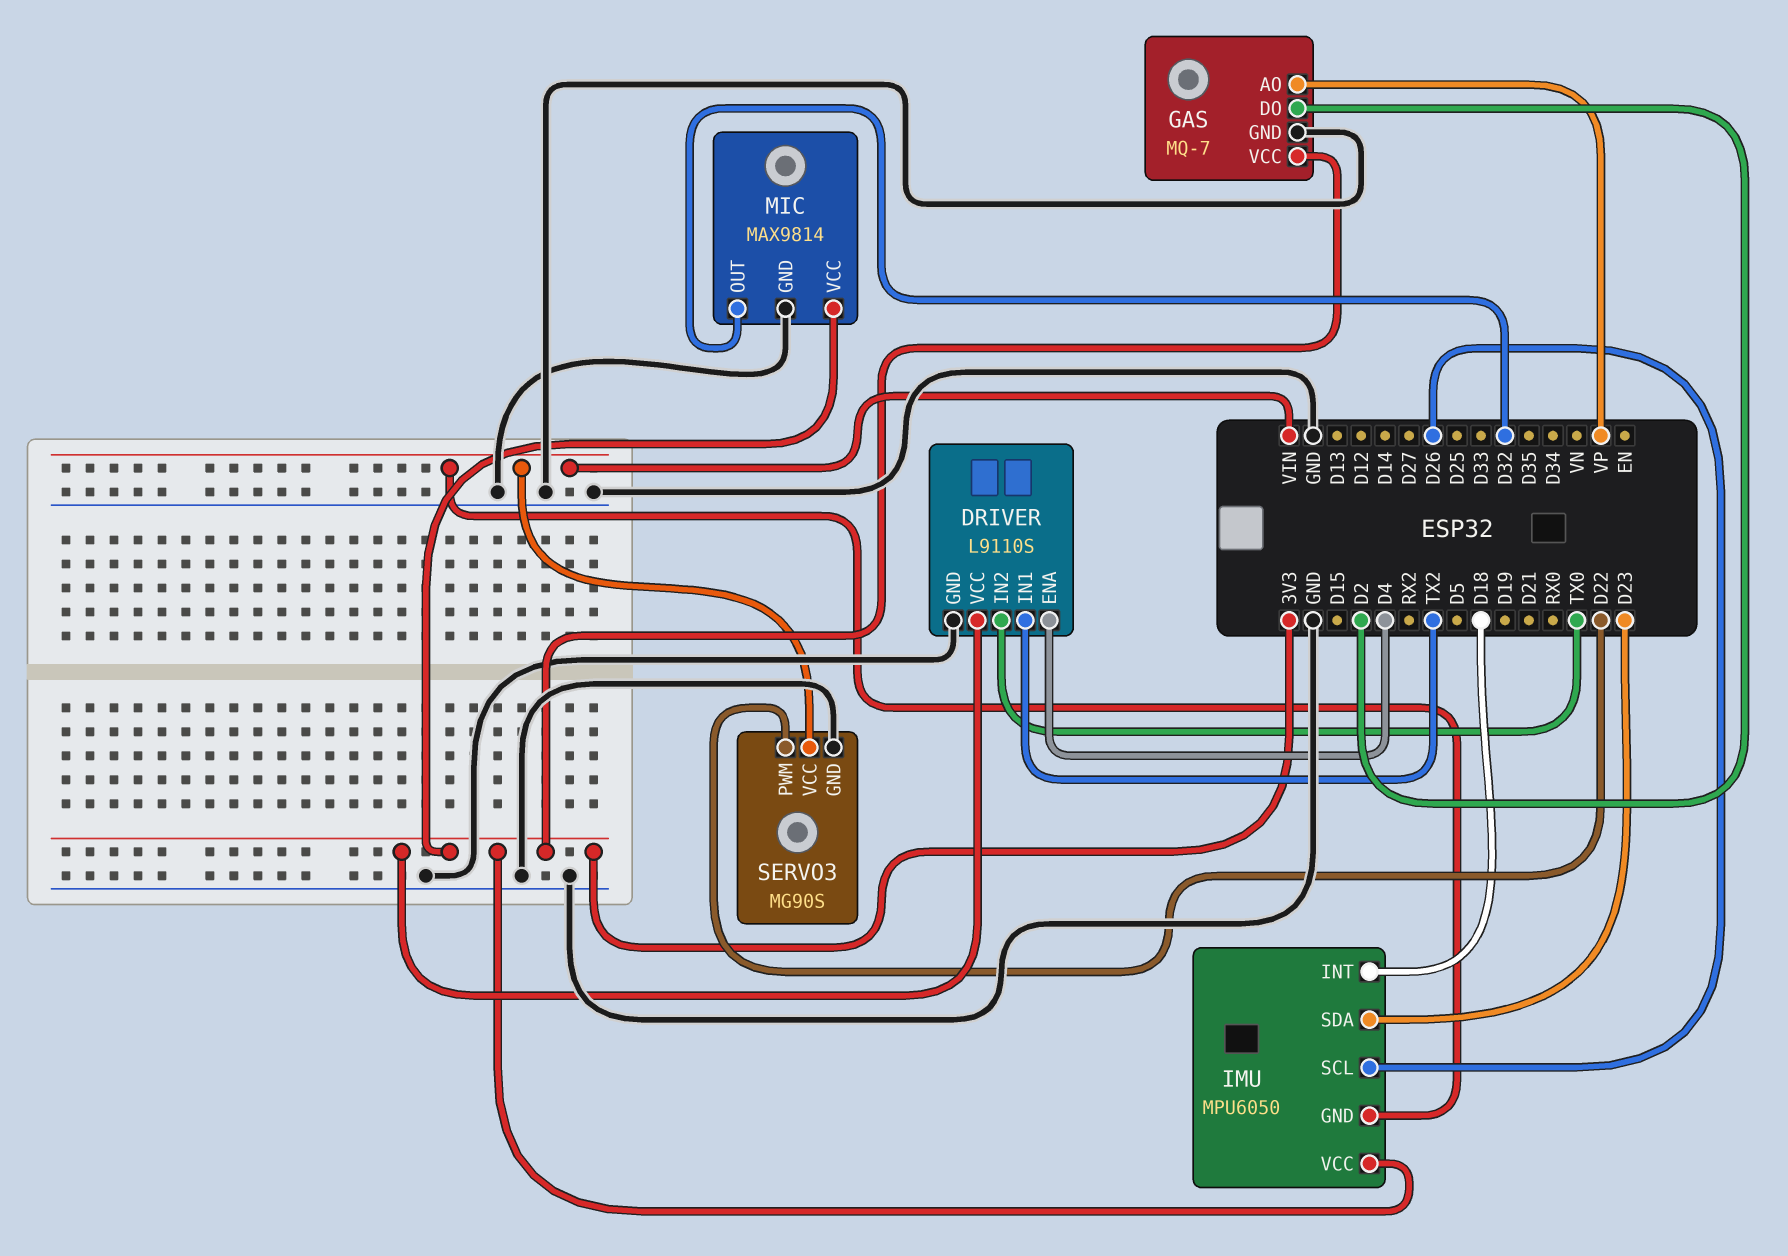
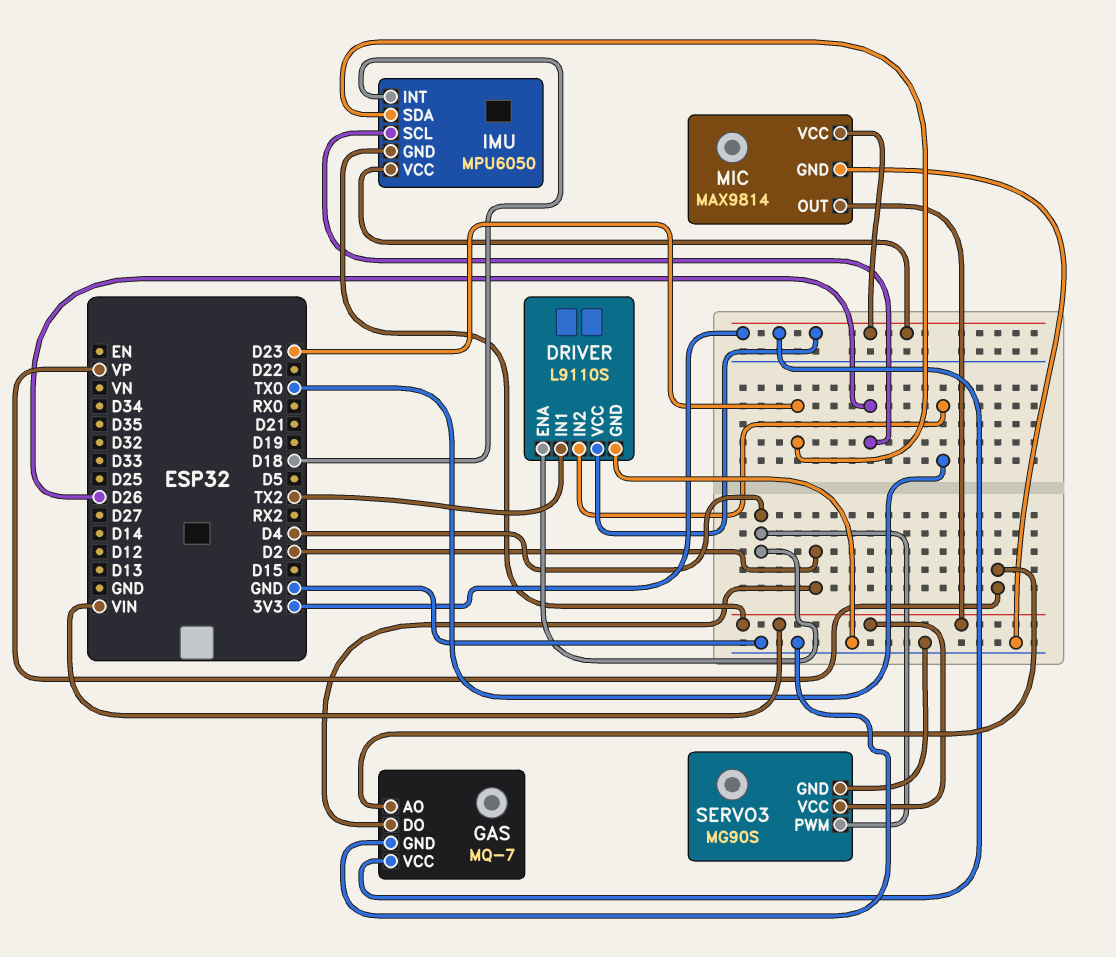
MIC pin OUT: D32 -> VIN
SERVO3 pin PWM: D22 -> D4

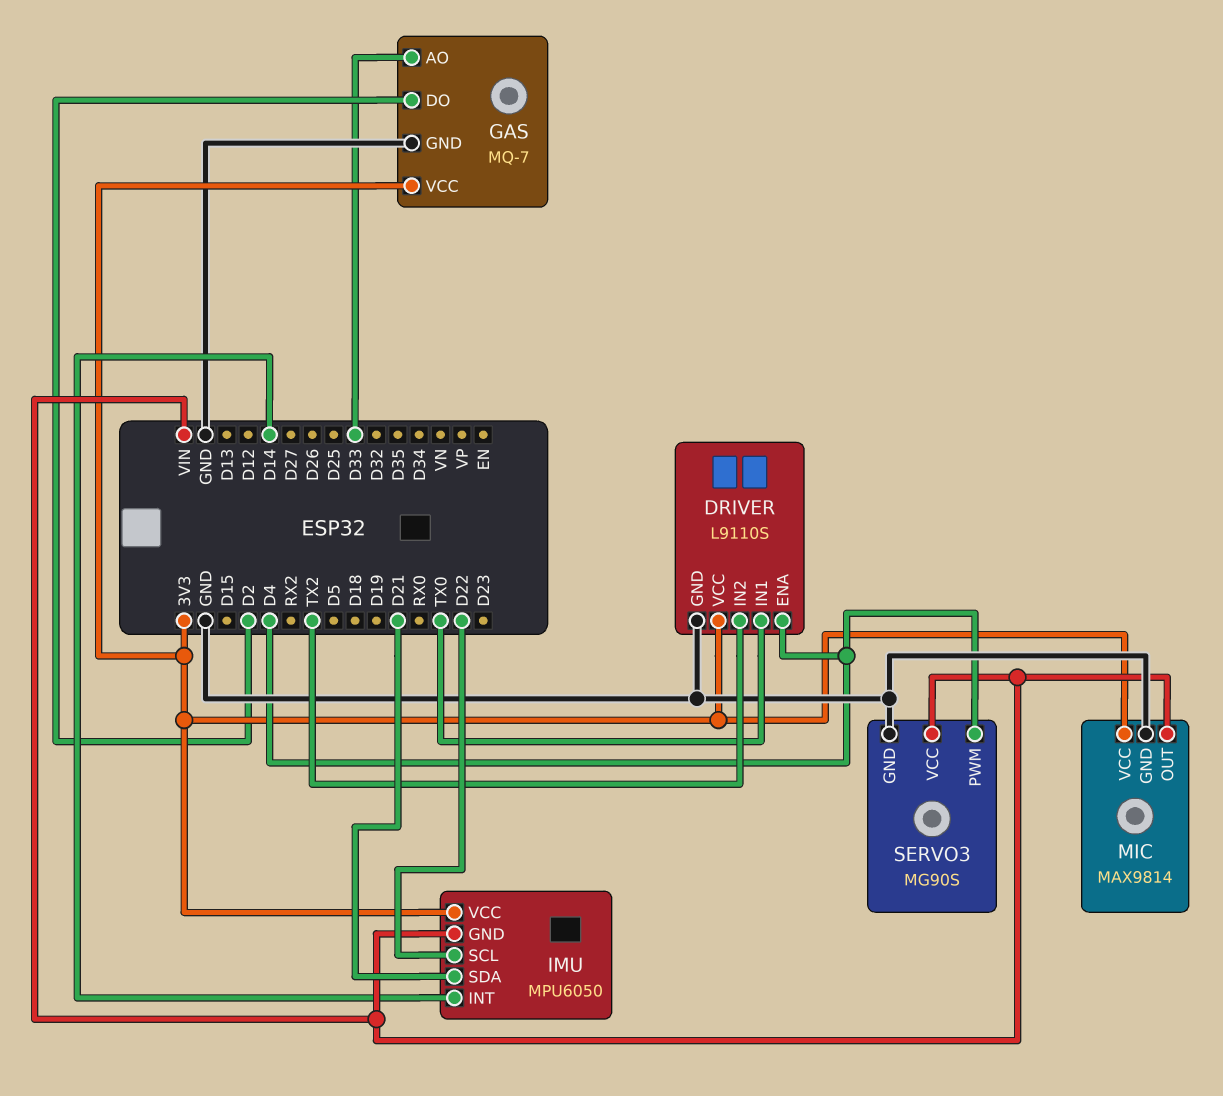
DRIVER pin IN1: TX2 -> TX0
DRIVER pin IN2: TX0 -> TX2
GAS pin AO: VP -> D33
IMU pin INT: D18 -> D14
IMU pin SCL: D26 -> D22
IMU pin SDA: D23 -> D21

